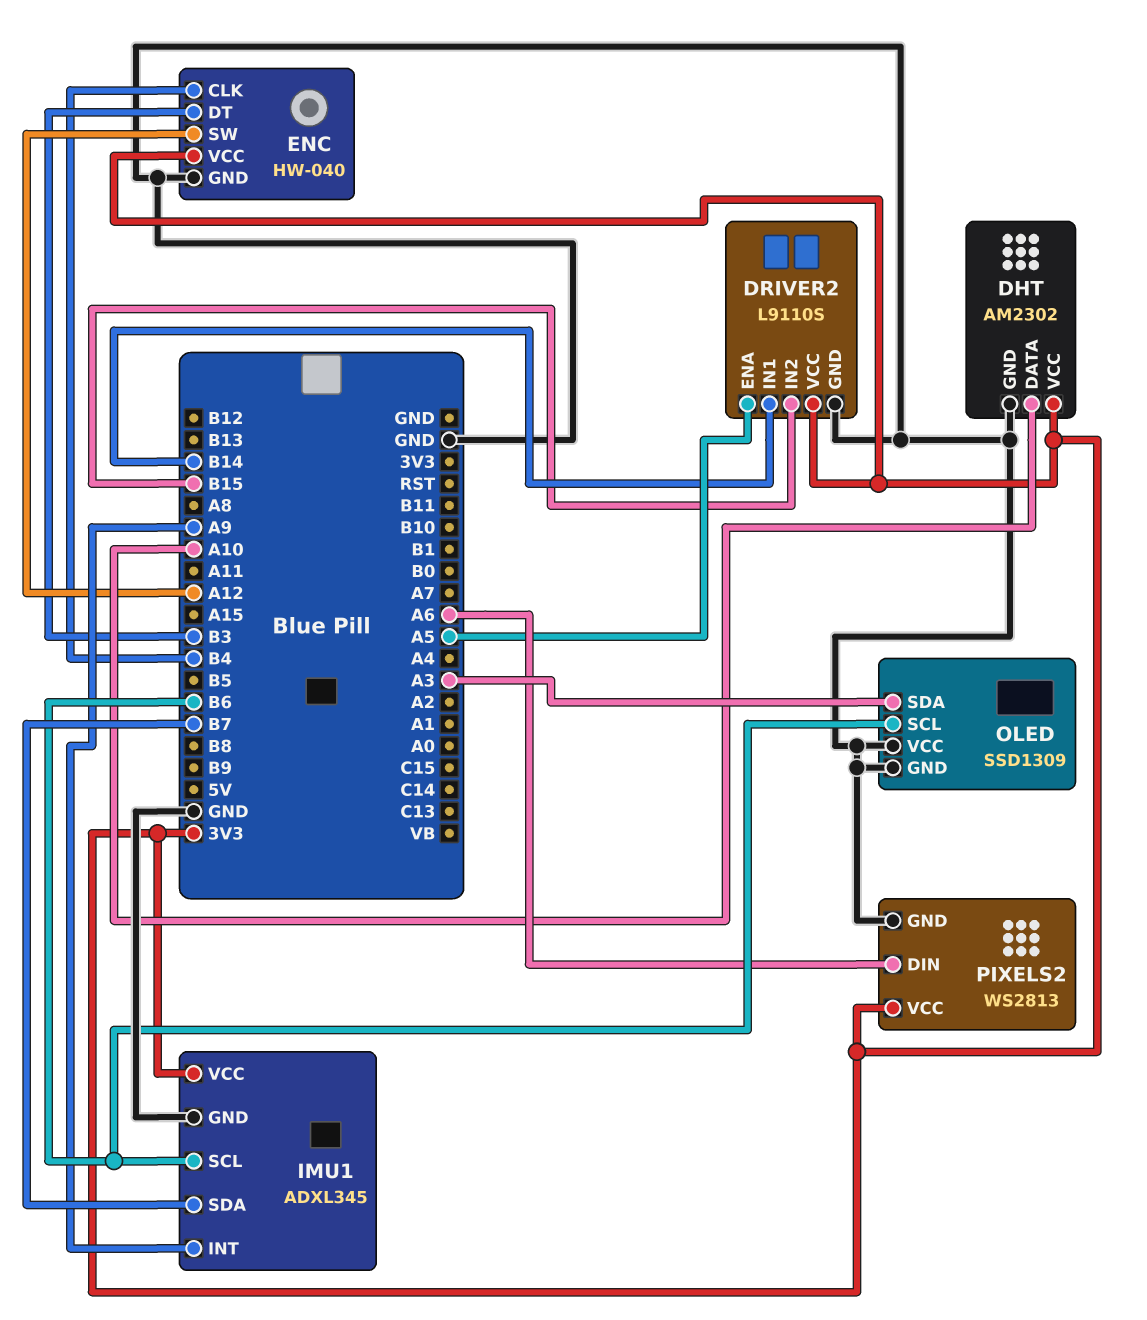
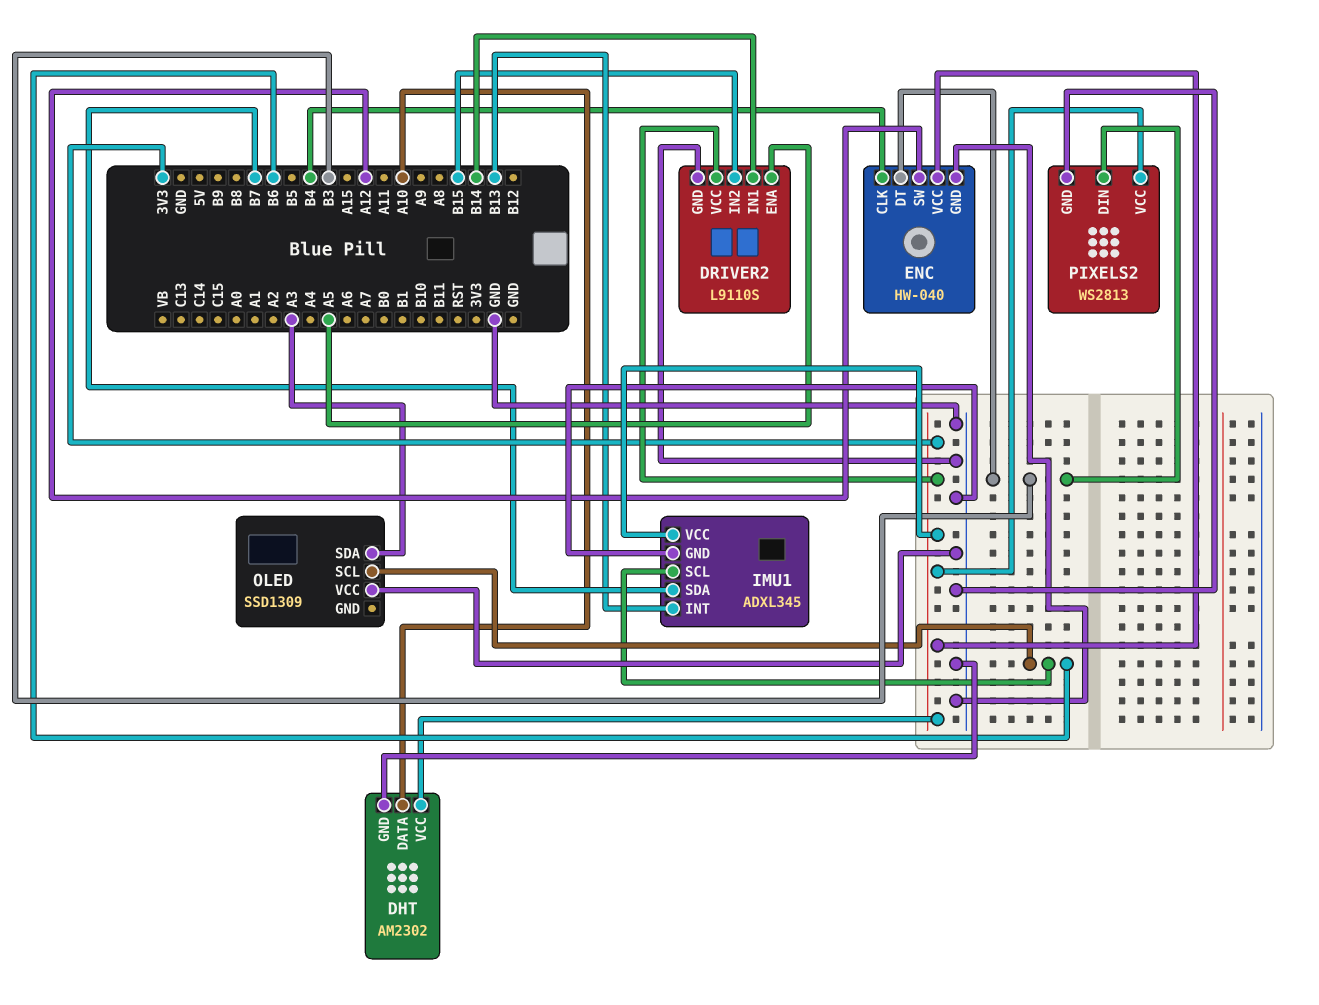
IMU1 pin INT: A9 -> B13
OLED pin GND: GND -> none
PIXELS2 pin DIN: A6 -> B3

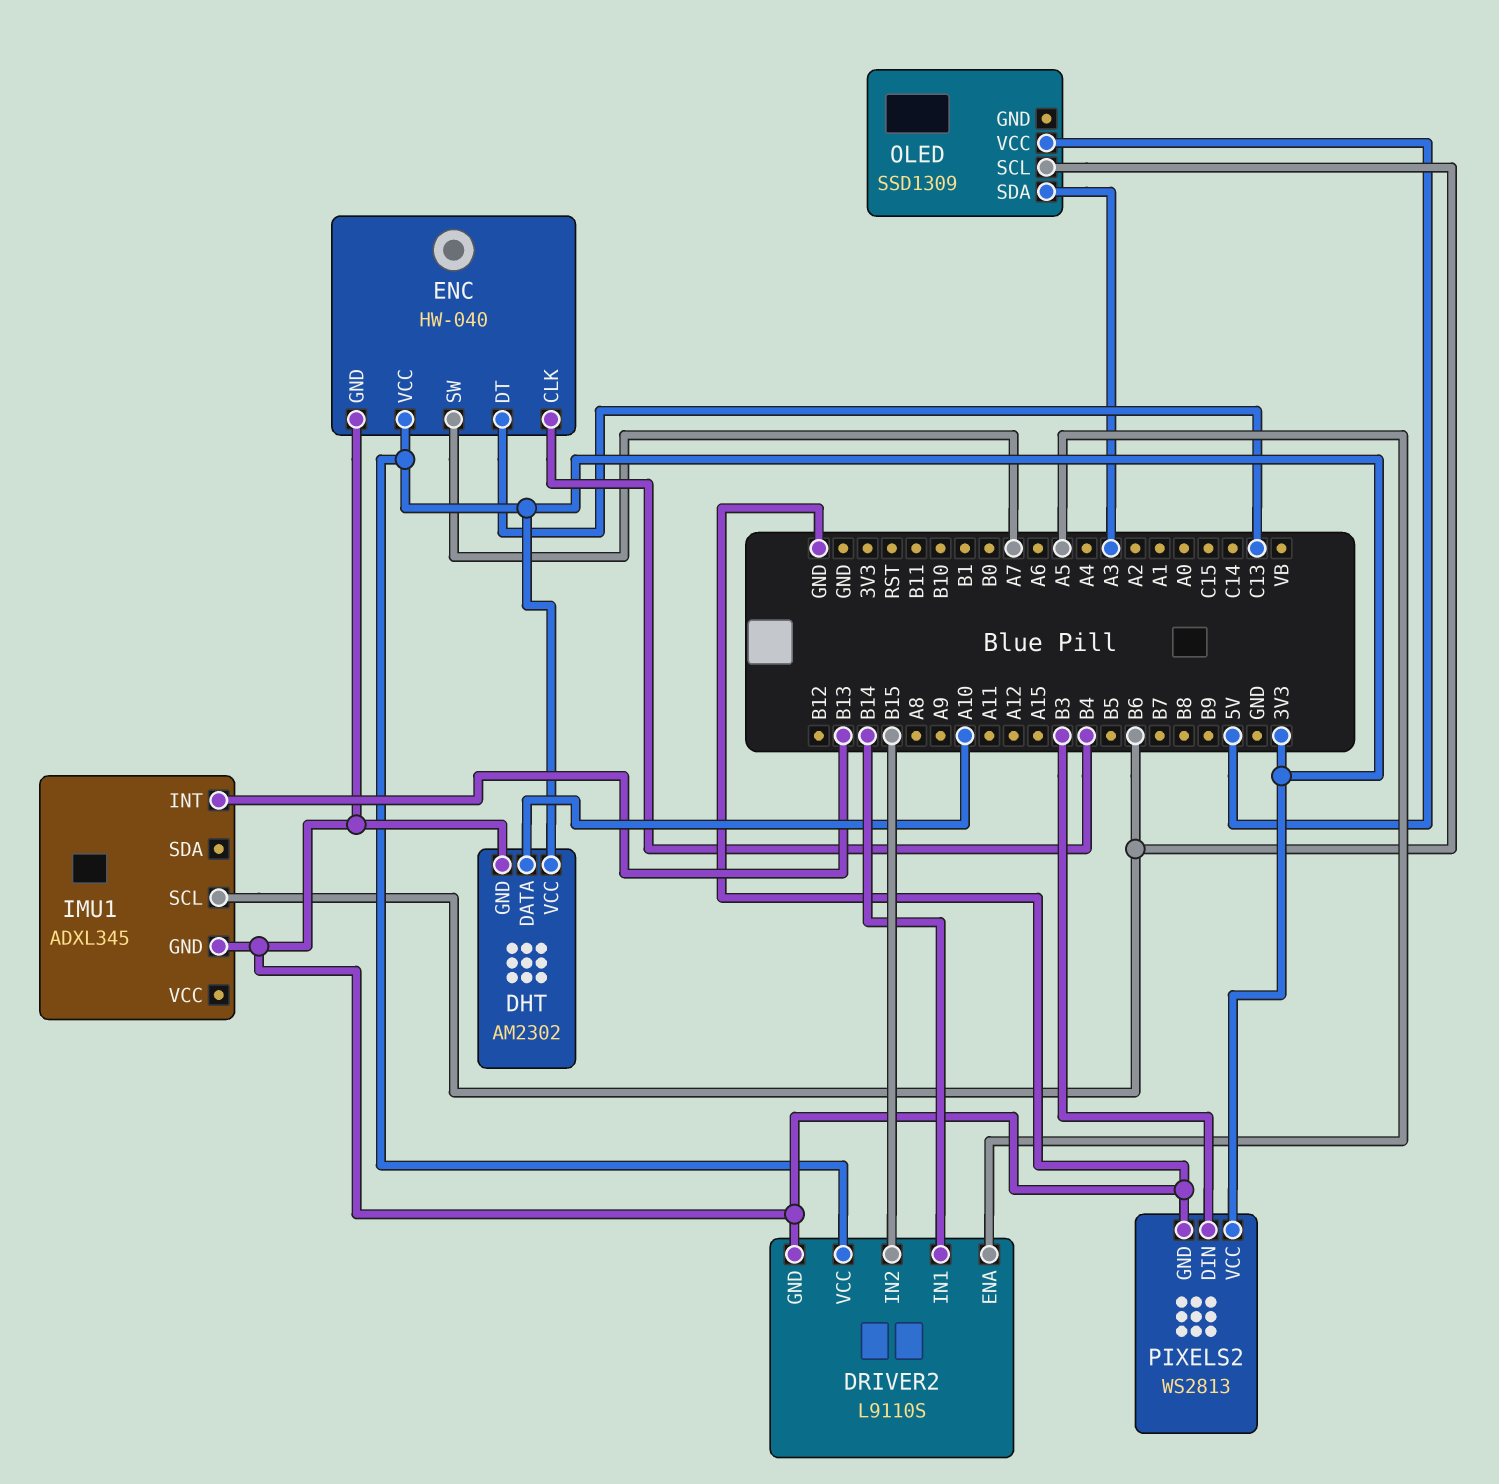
ENC pin DT: B3 -> C13
ENC pin SW: A12 -> A7
IMU1 pin SDA: B7 -> none
IMU1 pin VCC: 3V3 -> none
OLED pin VCC: GND -> 5V

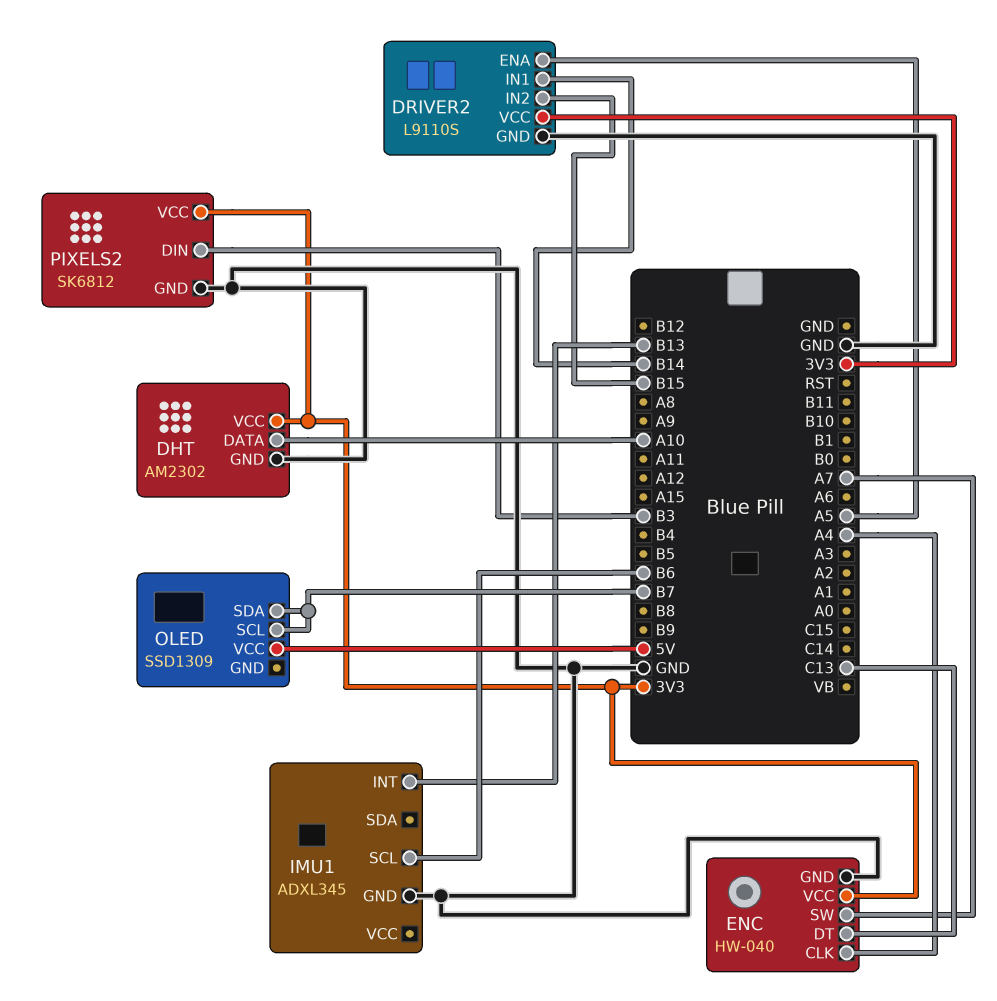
ENC pin CLK: B4 -> A4
OLED pin SCL: B6 -> B7
OLED pin SDA: A3 -> B7
PIXELS2: WS2813 -> SK6812

